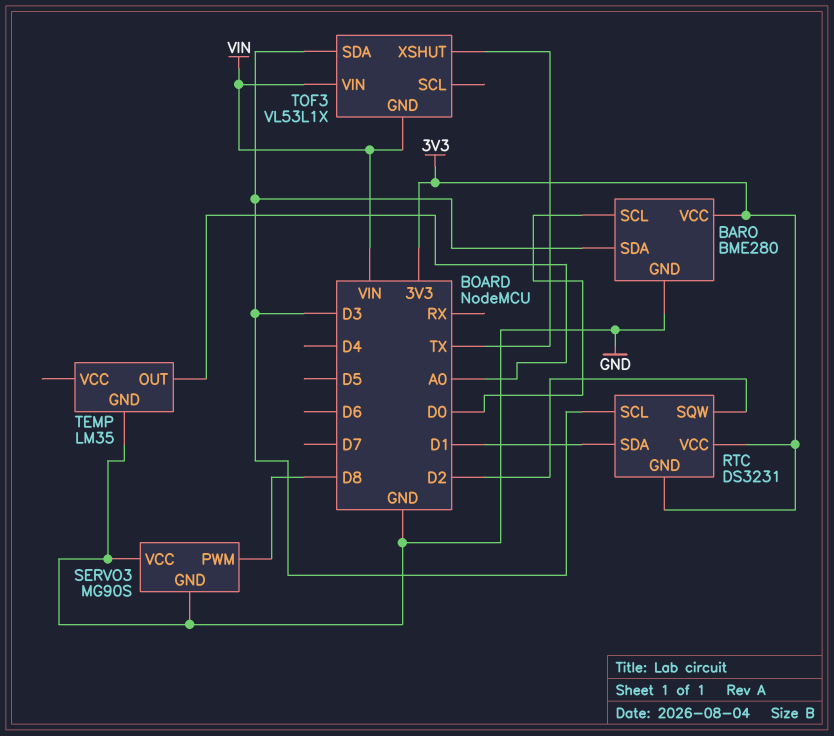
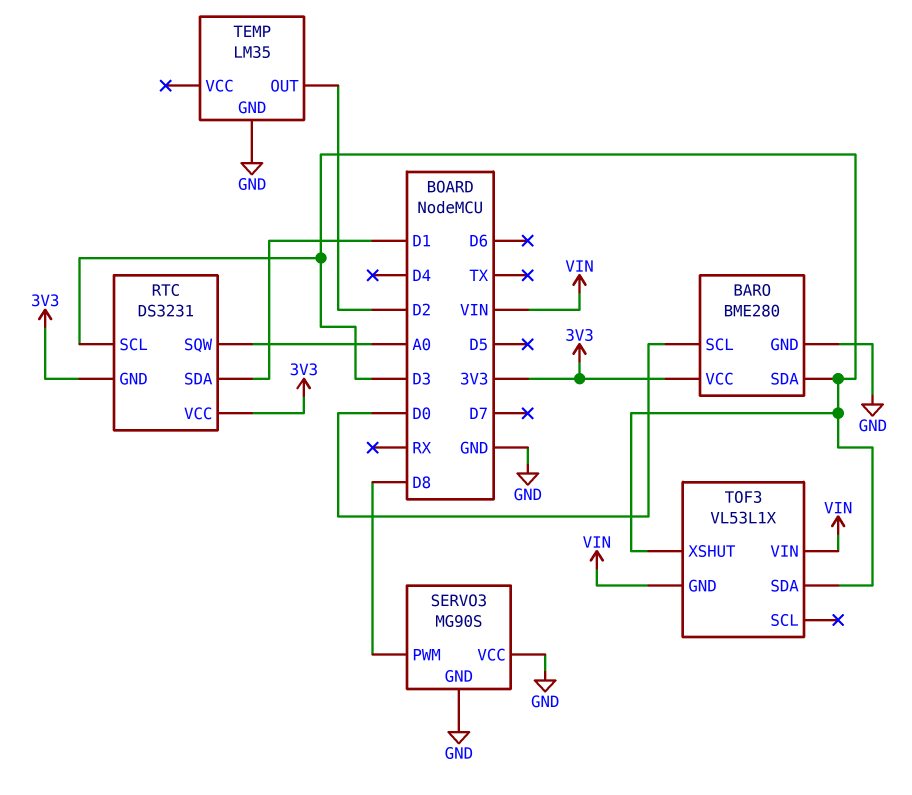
RTC pin SQW: D2 -> A0
TEMP pin OUT: A0 -> D2
TOF3 pin XSHUT: TX -> D3

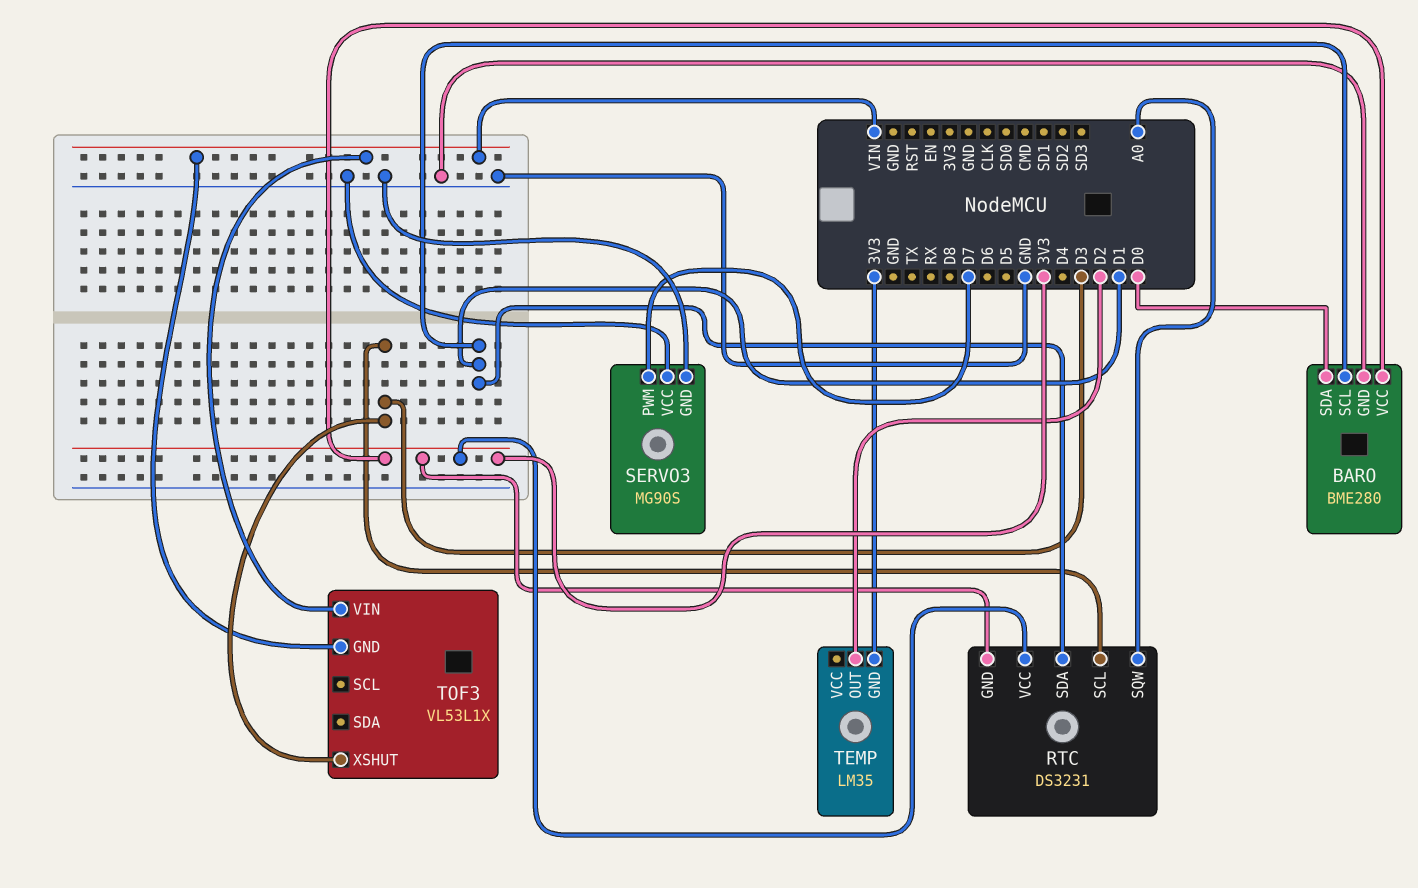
BARO pin SCL: D0 -> D1
BARO pin SDA: D3 -> D0
SERVO3 pin PWM: D8 -> D7
TEMP pin GND: GND -> 3V3
TOF3 pin SDA: D3 -> none

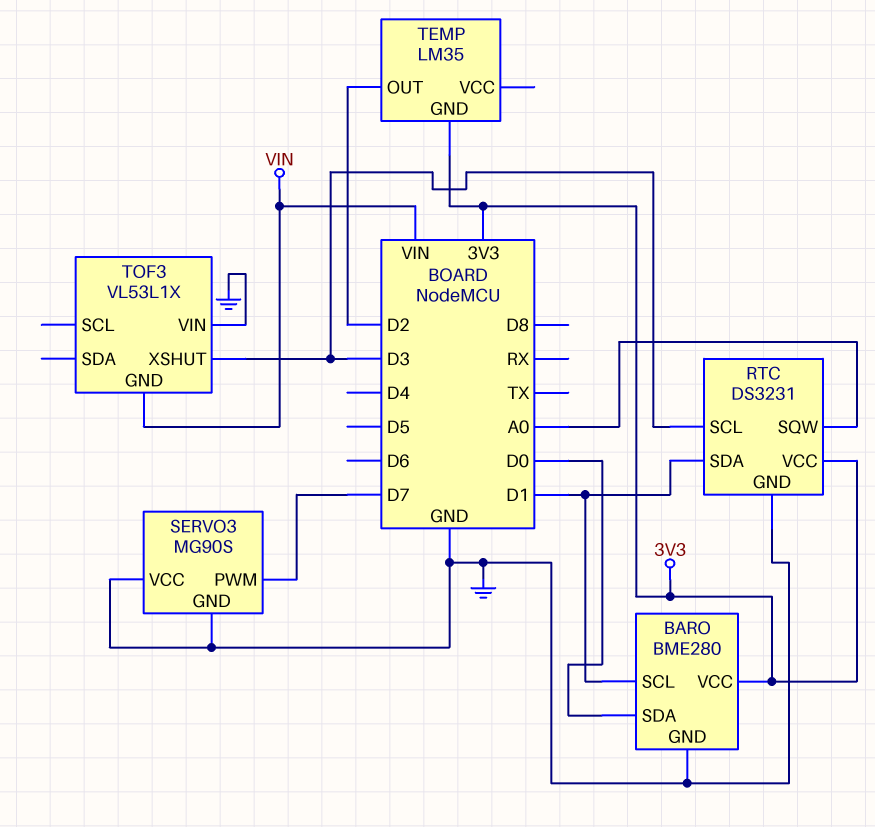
RTC pin GND: 3V3 -> GND
TOF3 pin VIN: VIN -> GND

